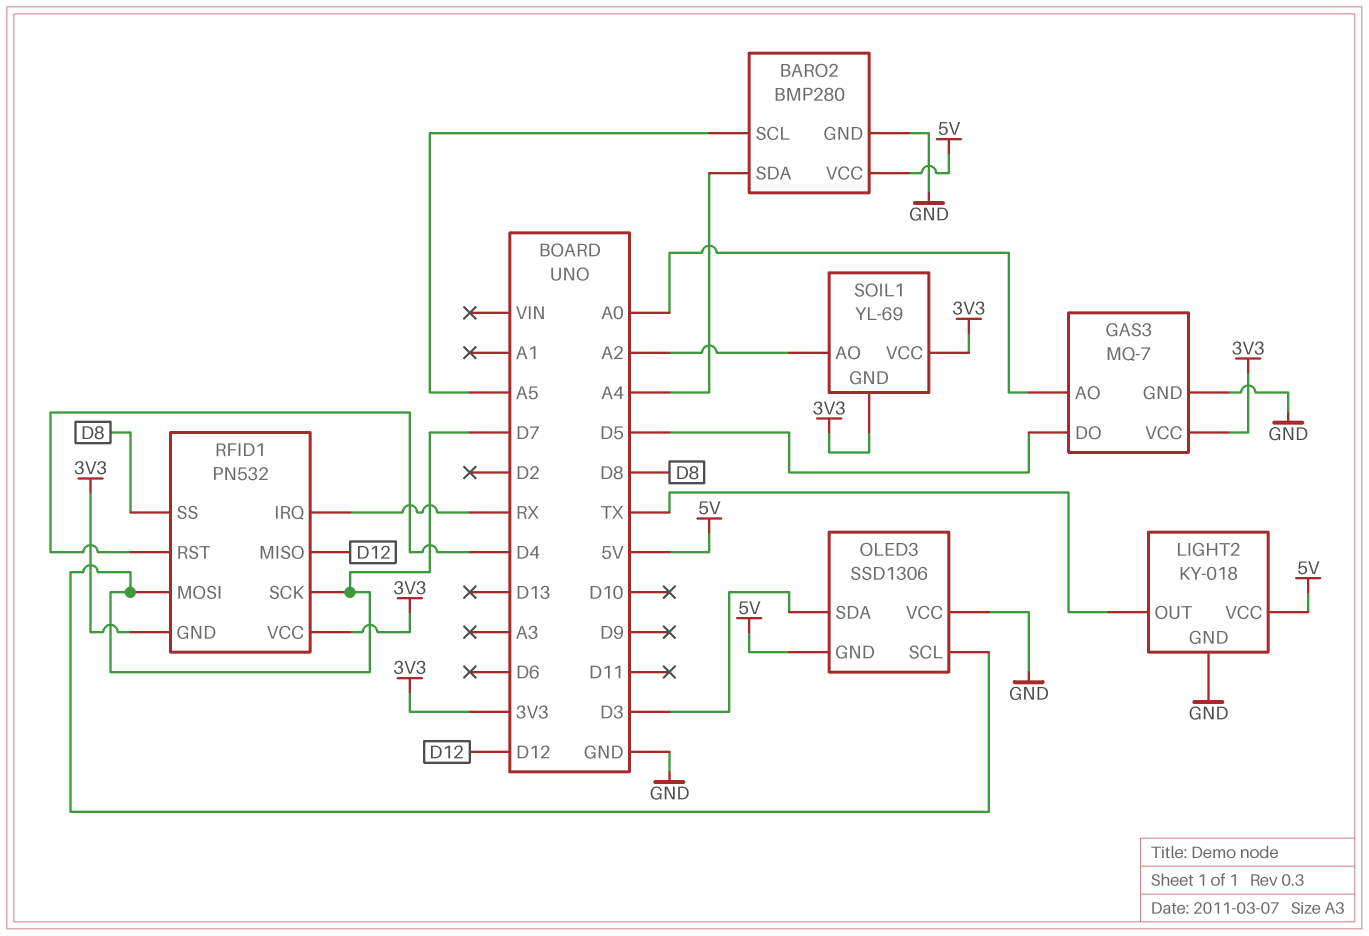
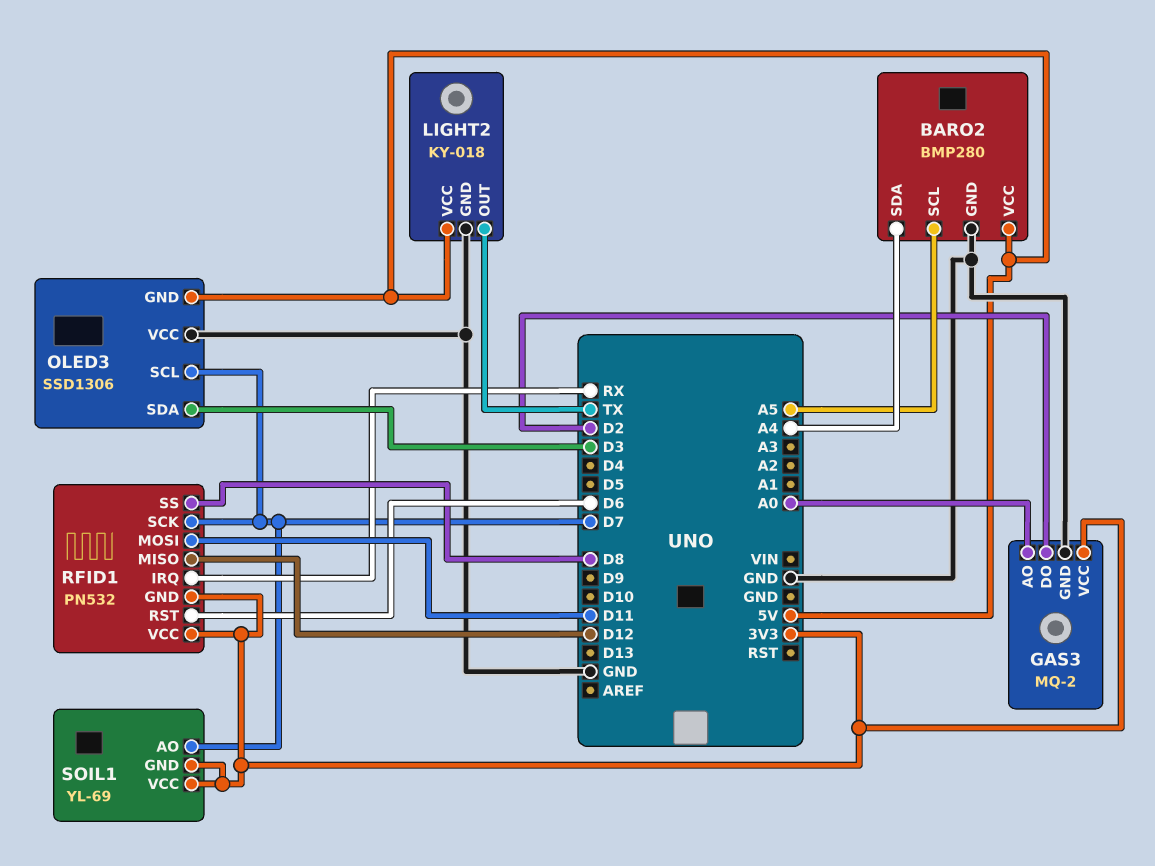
GAS3: MQ-7 -> MQ-2
GAS3 pin DO: D5 -> D2
RFID1 pin MOSI: D7 -> D11
RFID1 pin RST: D4 -> D6
SOIL1 pin AO: A2 -> D7

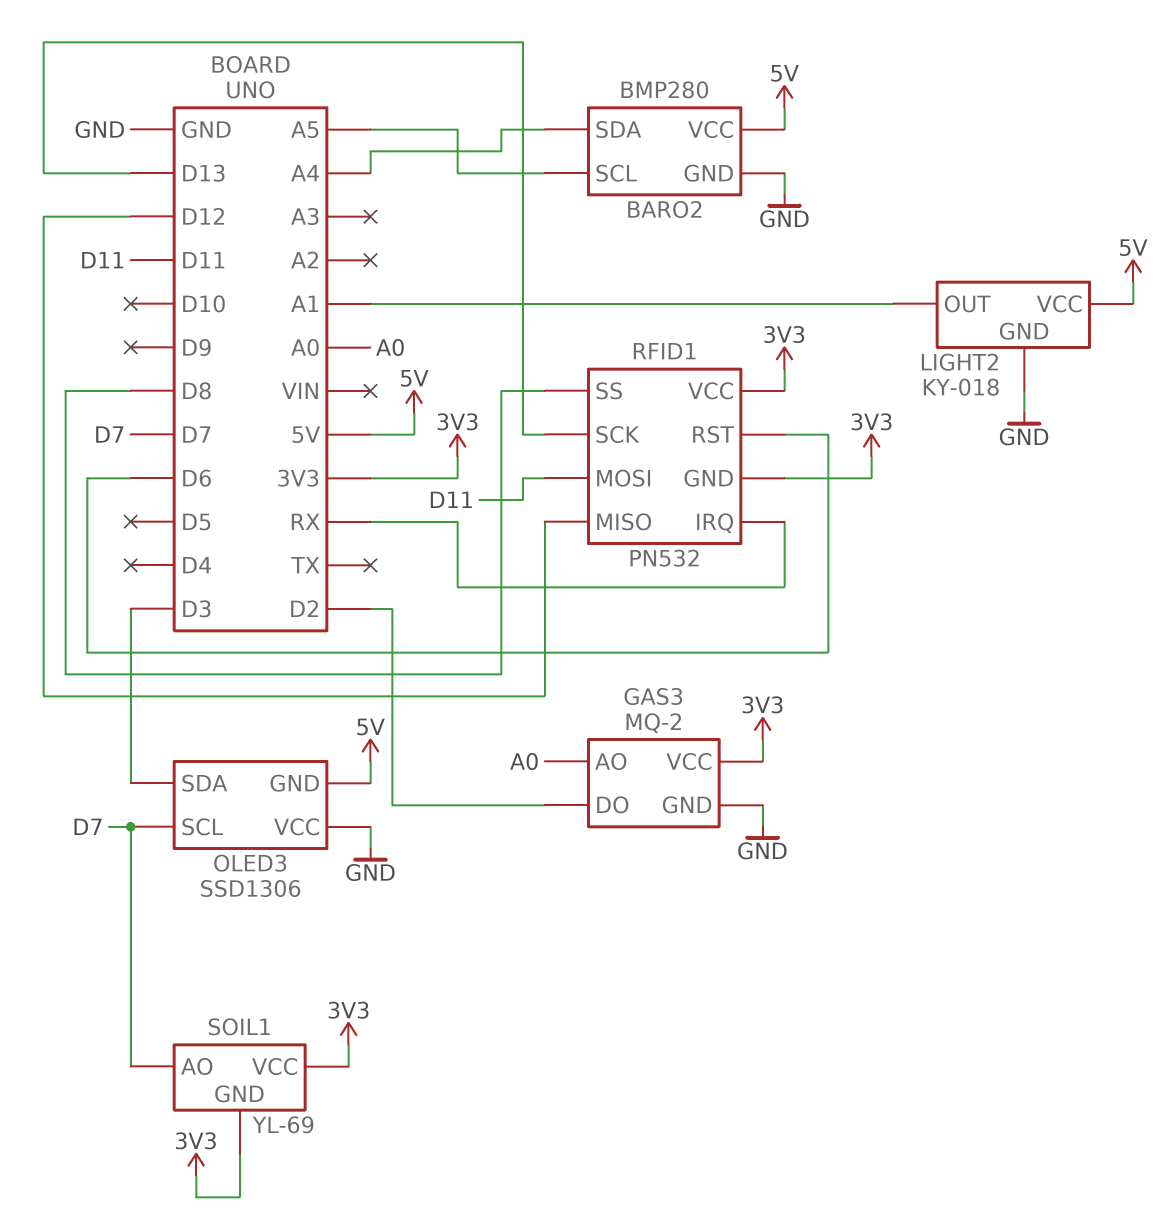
LIGHT2 pin OUT: TX -> A1
RFID1 pin SCK: D7 -> D13

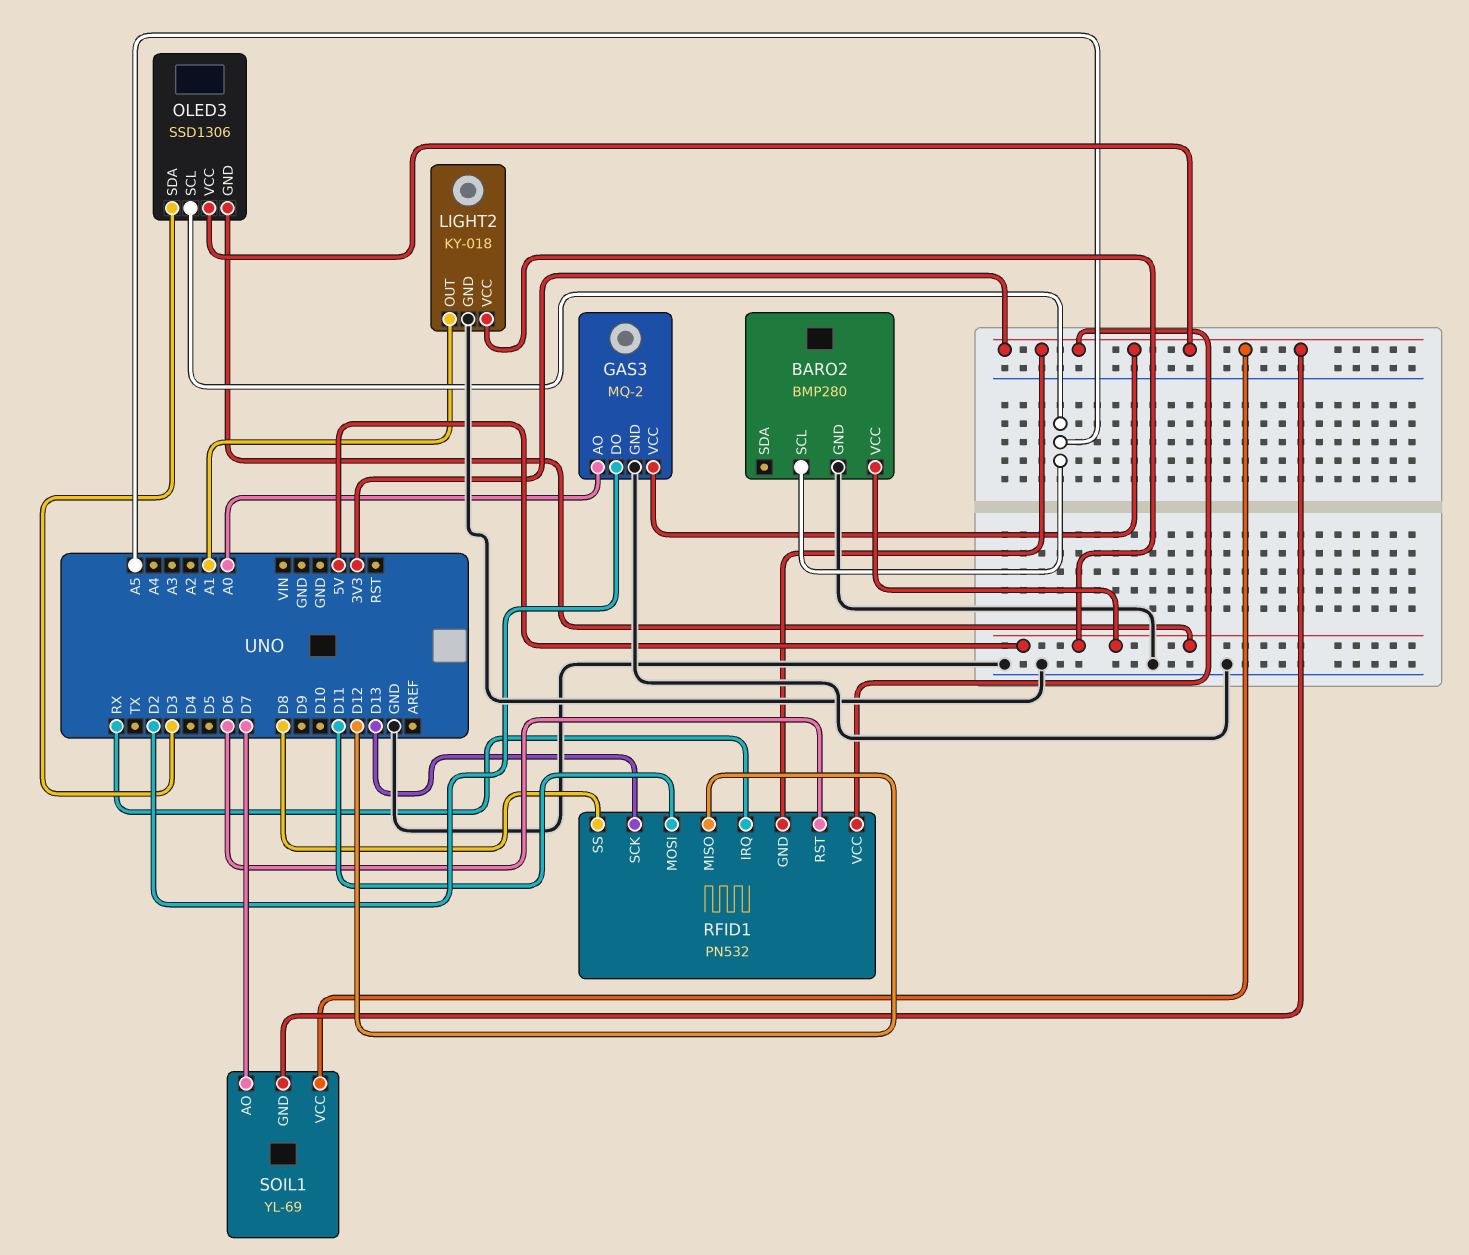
BARO2 pin SDA: A4 -> none
OLED3 pin SCL: D7 -> A5
OLED3 pin VCC: GND -> 3V3

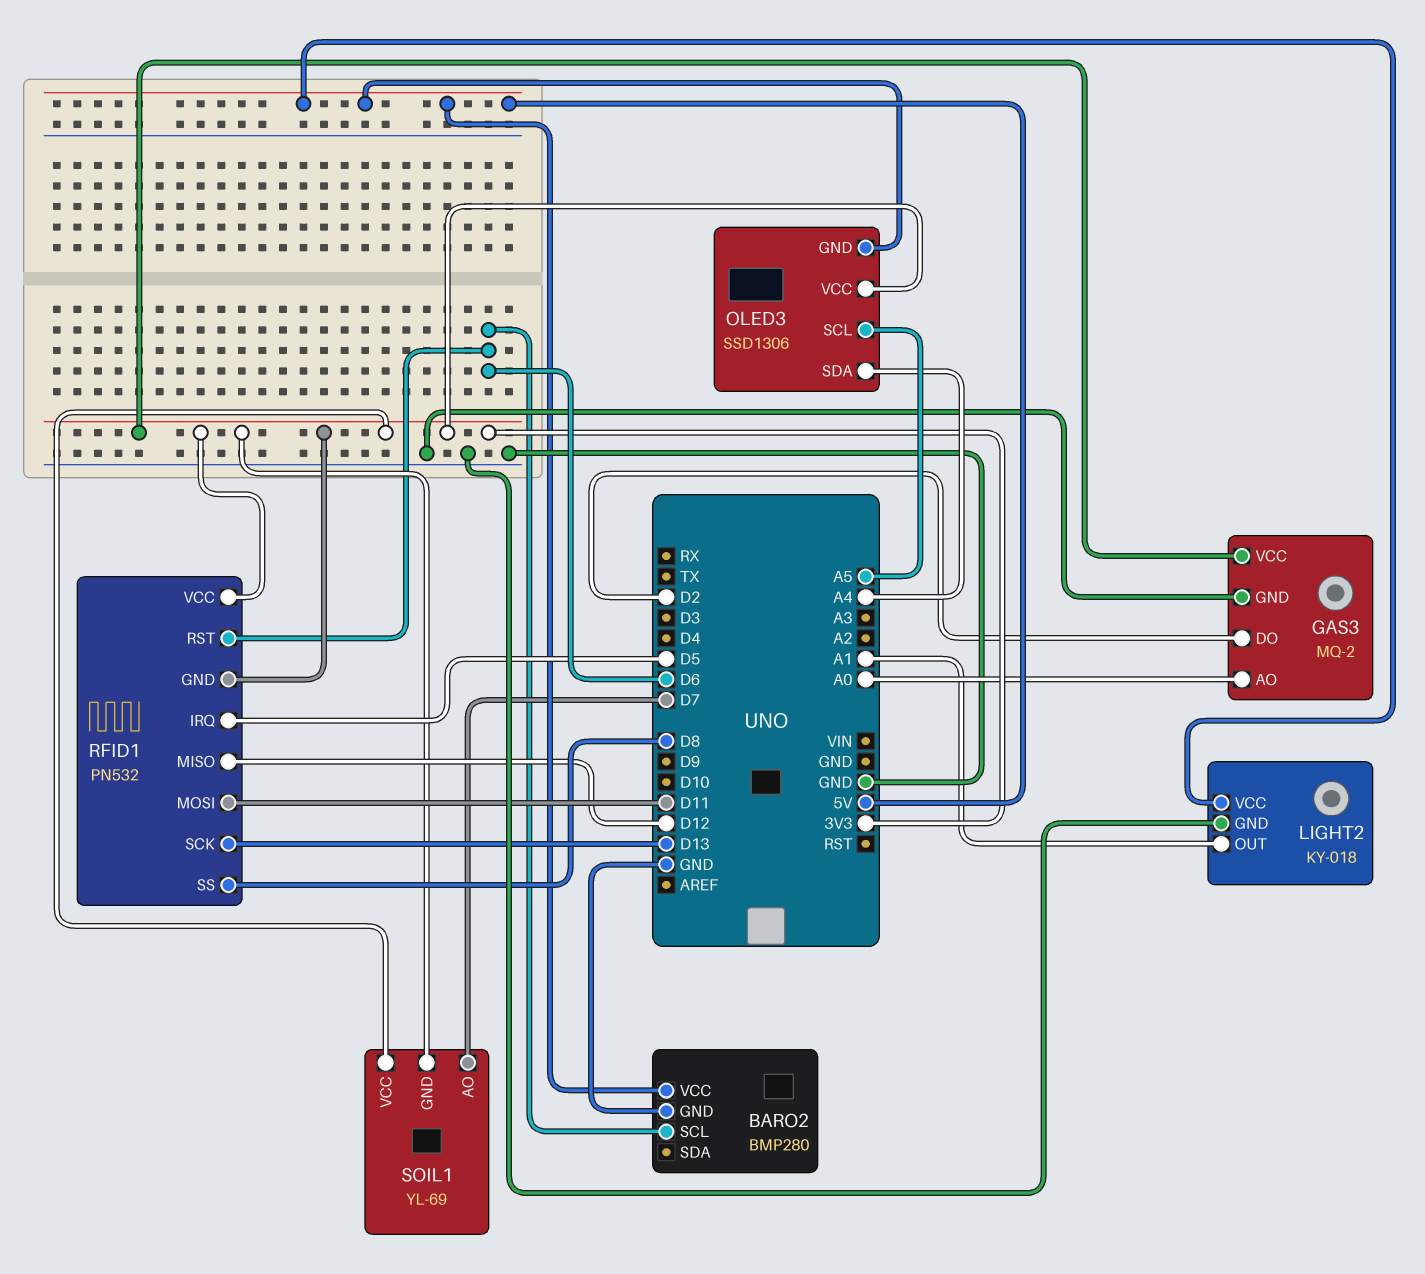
BARO2 pin SCL: A5 -> D6
OLED3 pin SDA: D3 -> A4
RFID1 pin IRQ: RX -> D5

